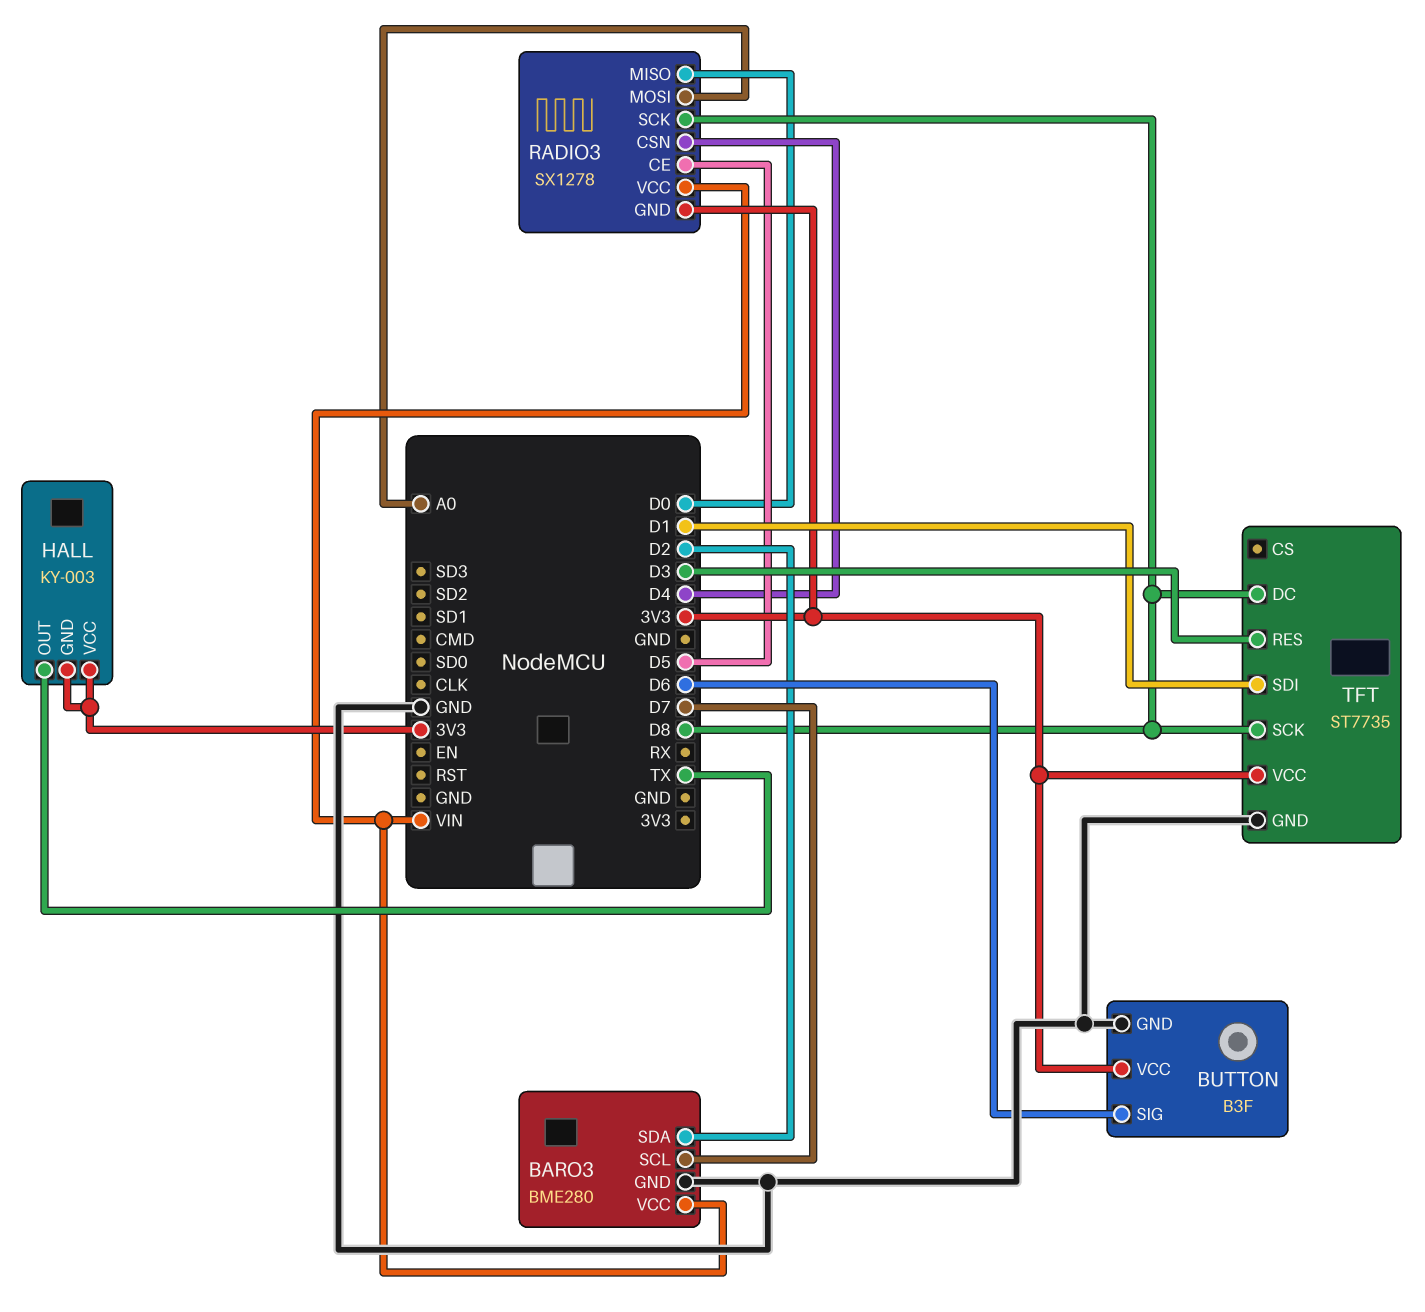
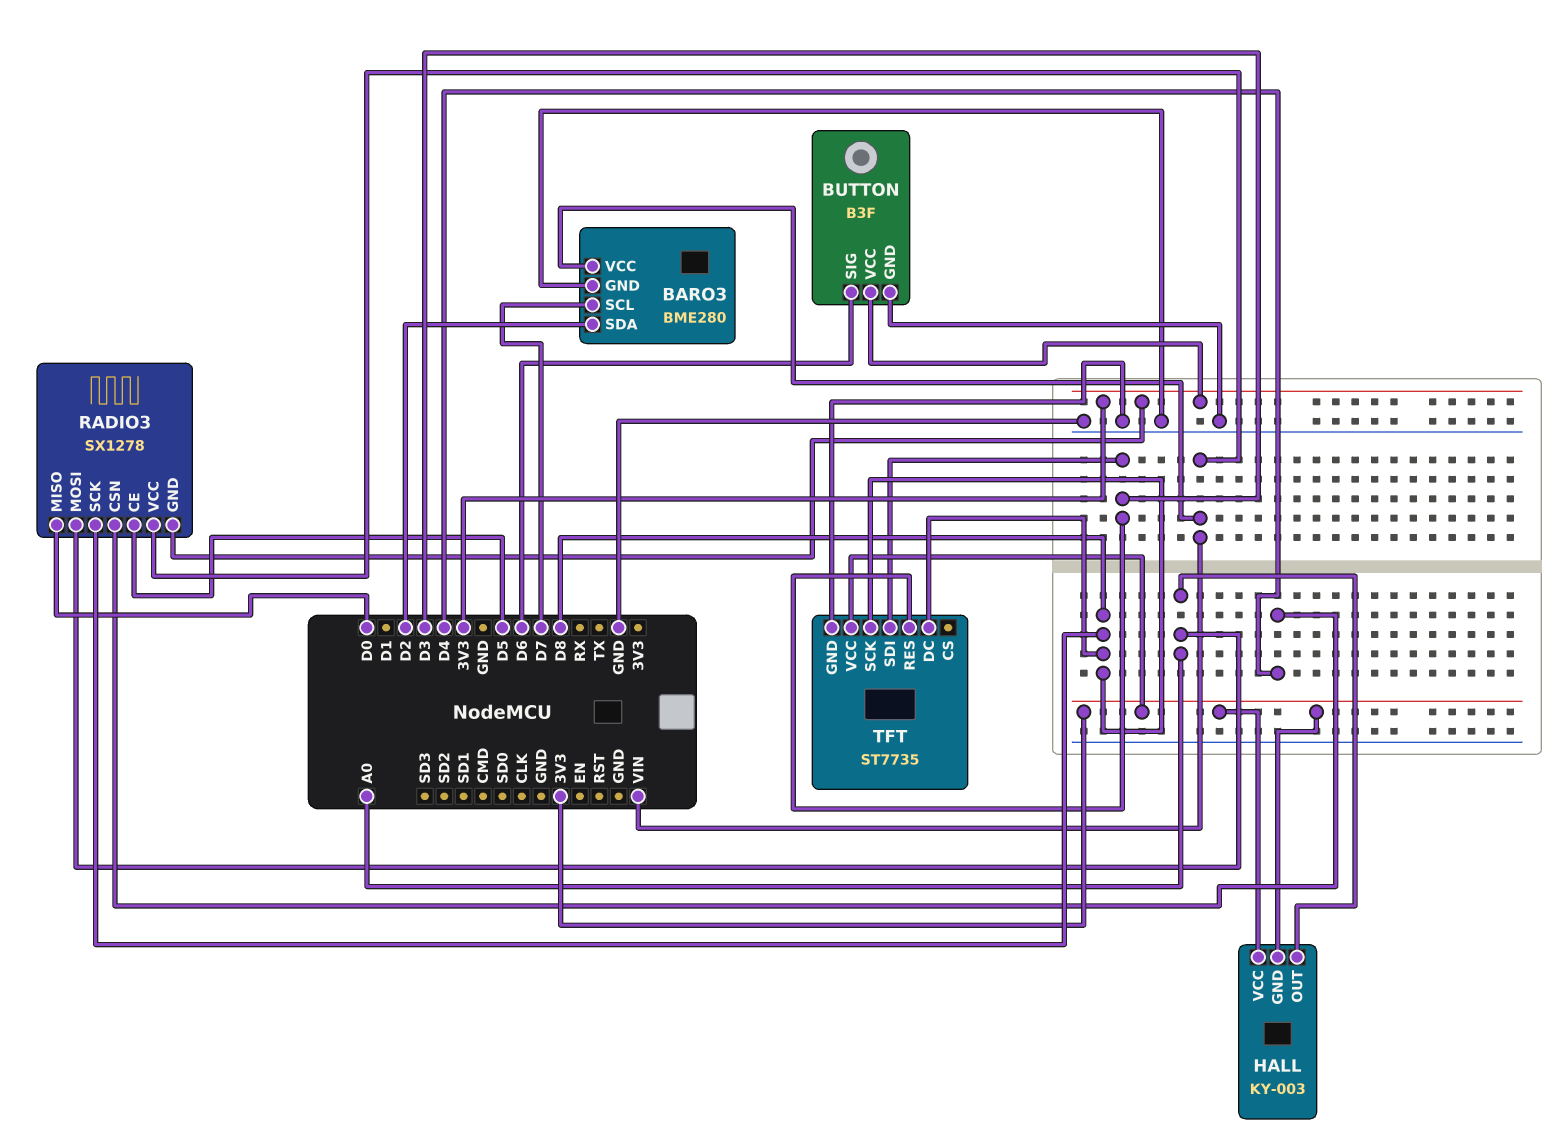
HALL pin OUT: TX -> A0
TFT pin SDI: D1 -> D3

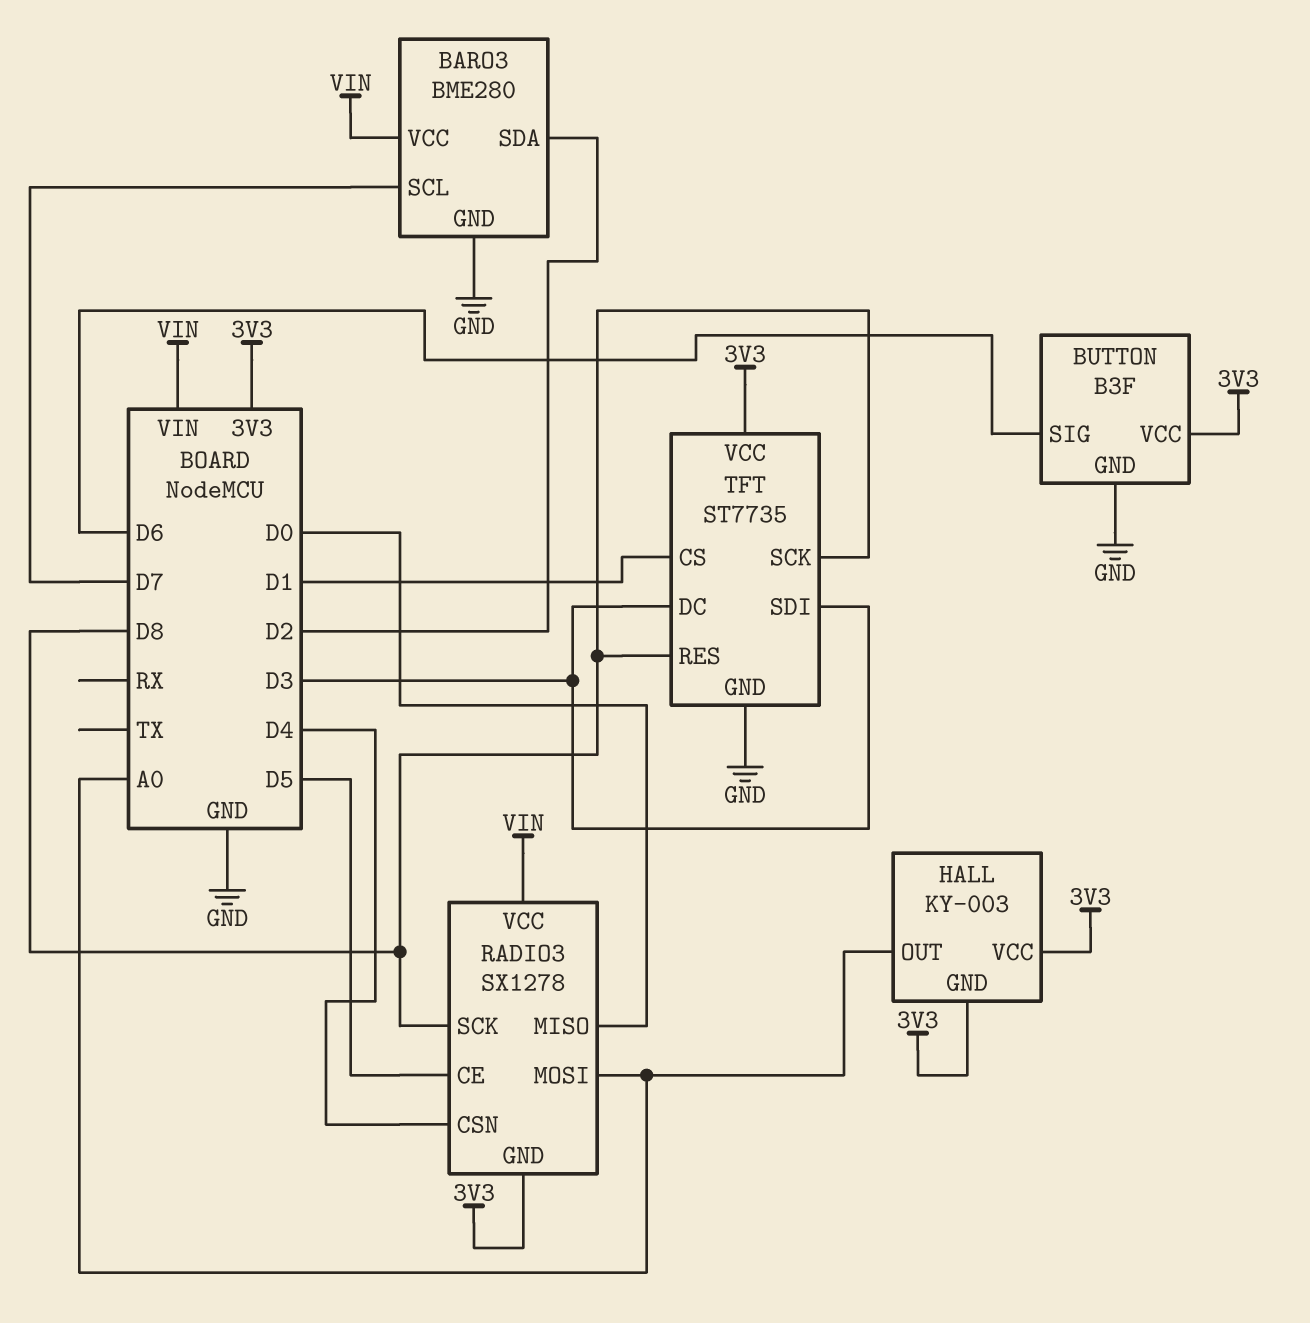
TFT pin CS: none -> D1
TFT pin DC: D8 -> D3
TFT pin RES: D3 -> D8

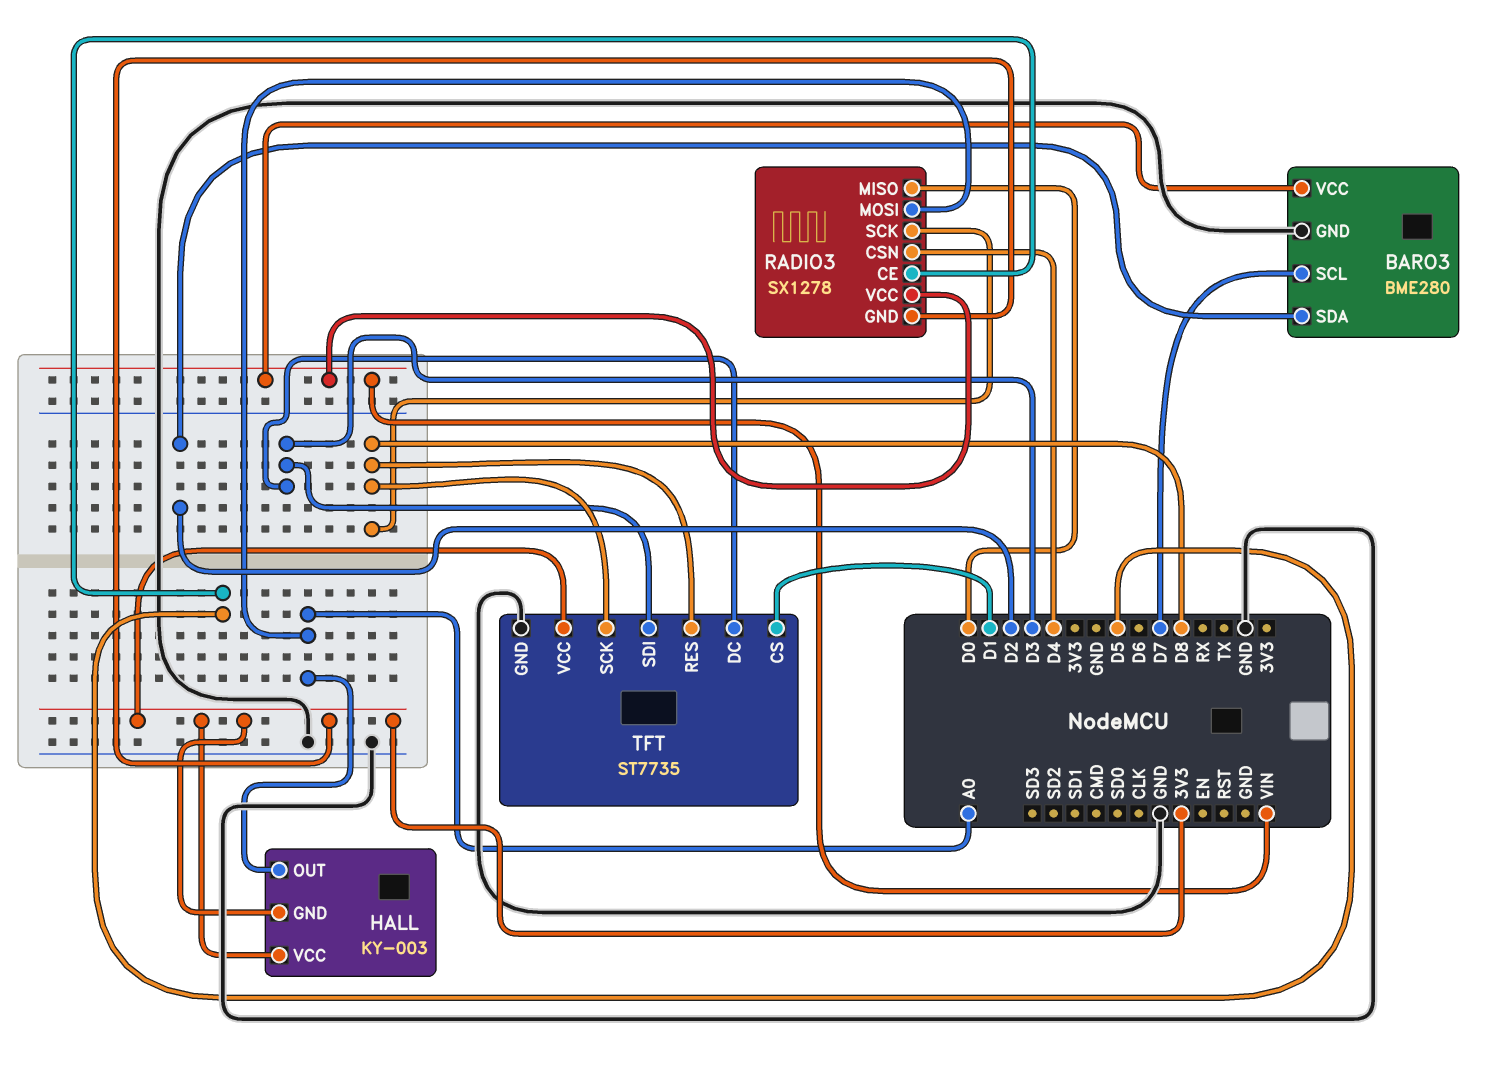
BUTTON: B3F -> none
BUTTON pin GND: GND -> none
BUTTON pin SIG: D6 -> none
BUTTON pin VCC: 3V3 -> none

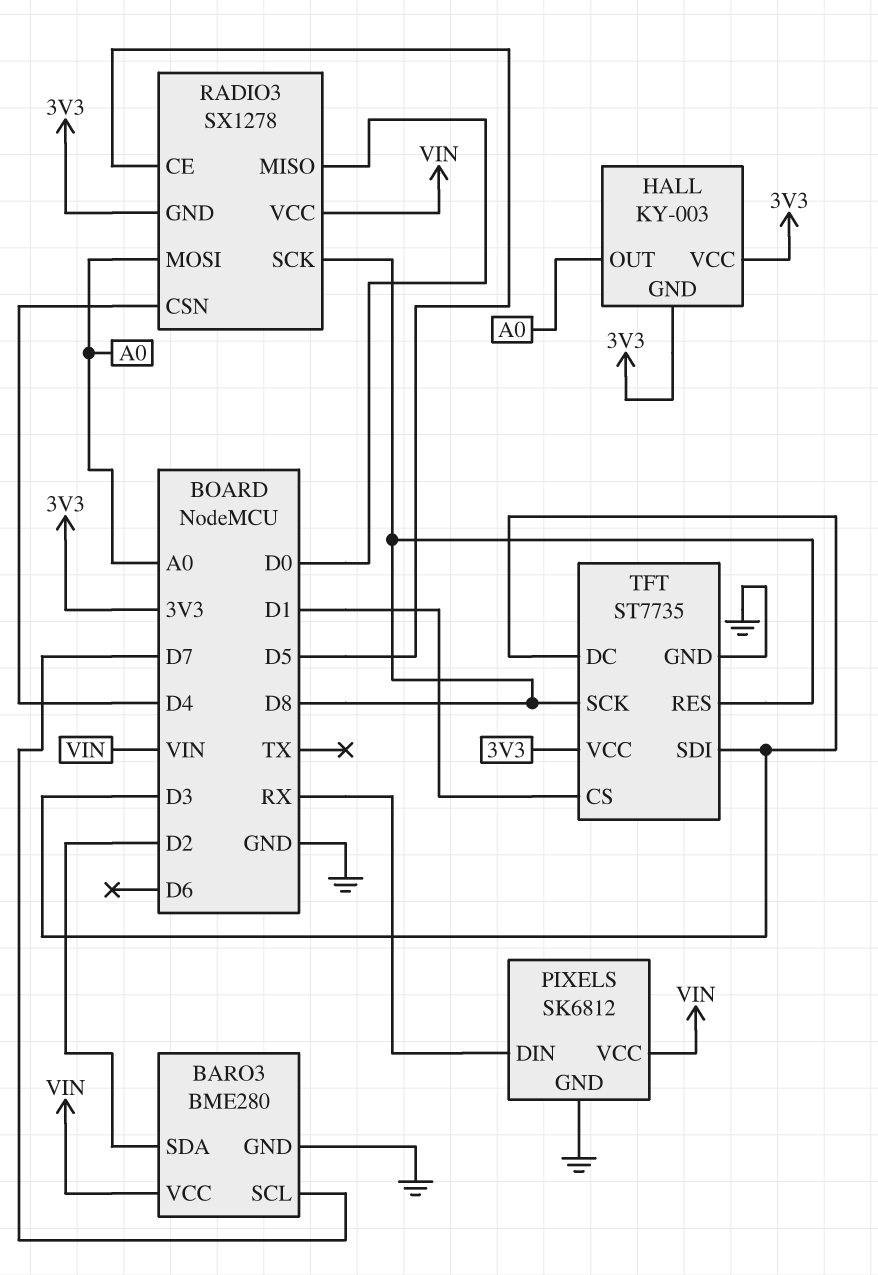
PIXELS: none -> SK6812
PIXELS pin DIN: none -> RX
PIXELS pin GND: none -> GND
PIXELS pin VCC: none -> VIN

